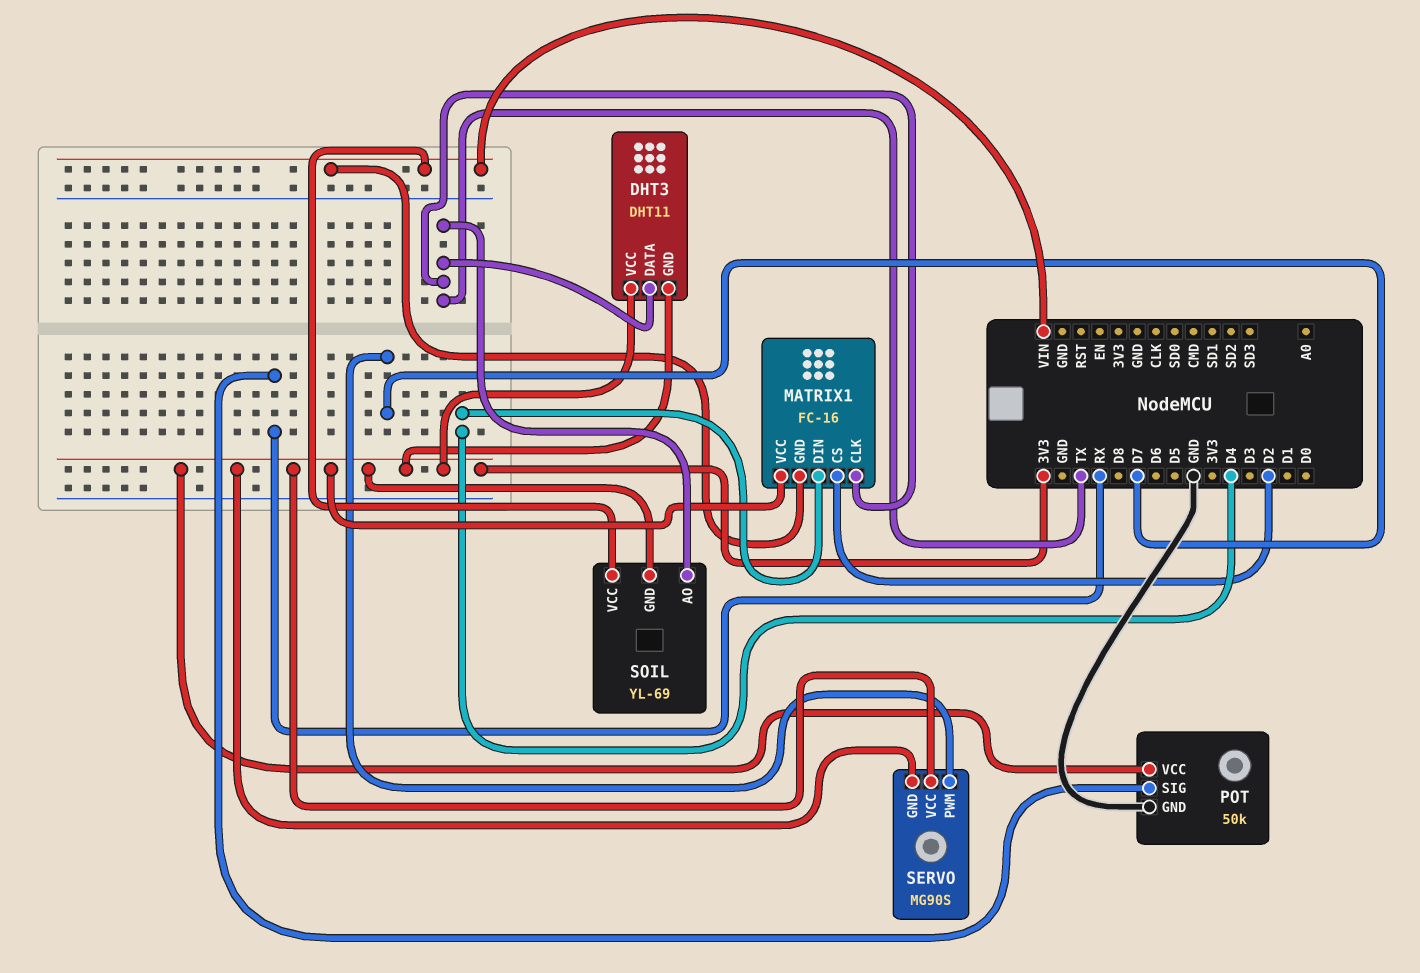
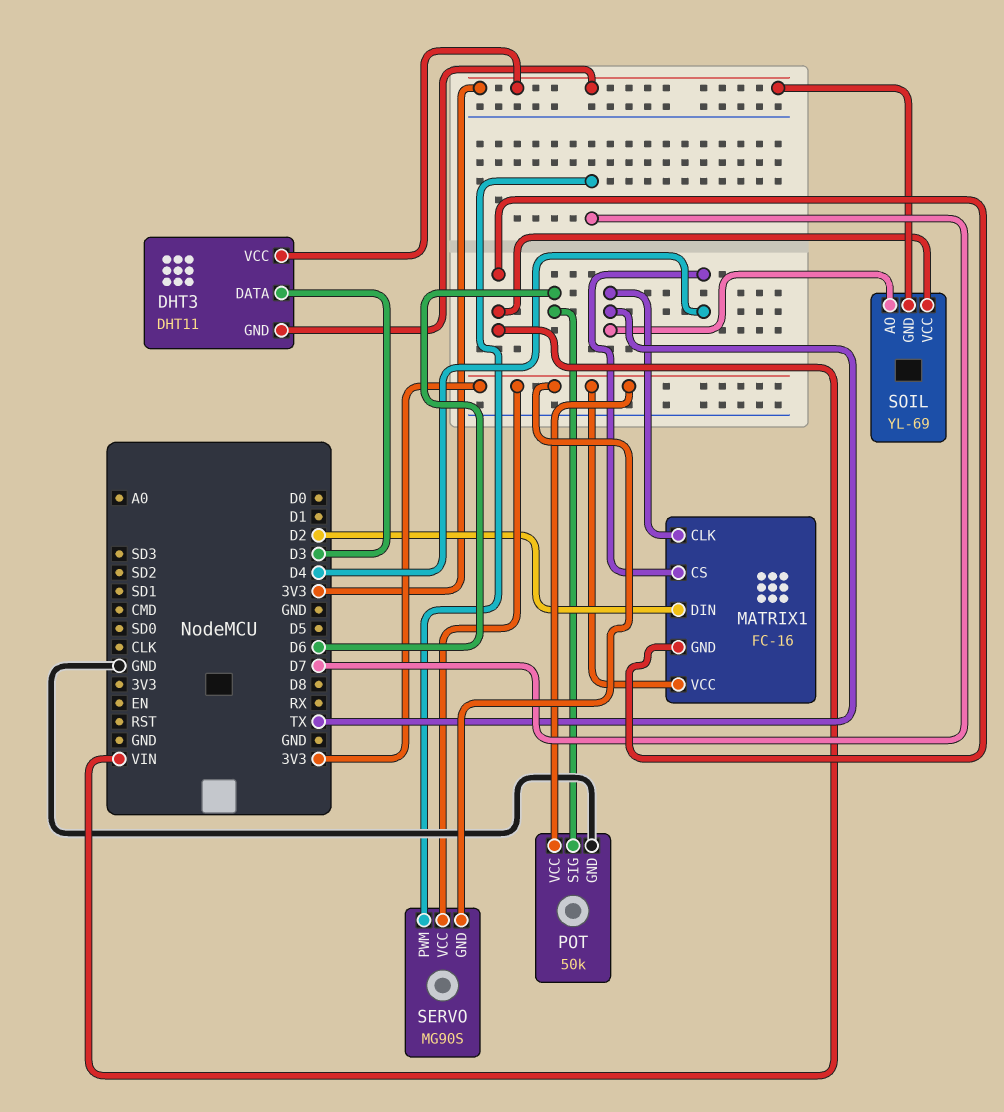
DHT3 pin DATA: TX -> D3
MATRIX1 pin CS: D2 -> D4
MATRIX1 pin DIN: D4 -> D2
POT pin SIG: RX -> D6

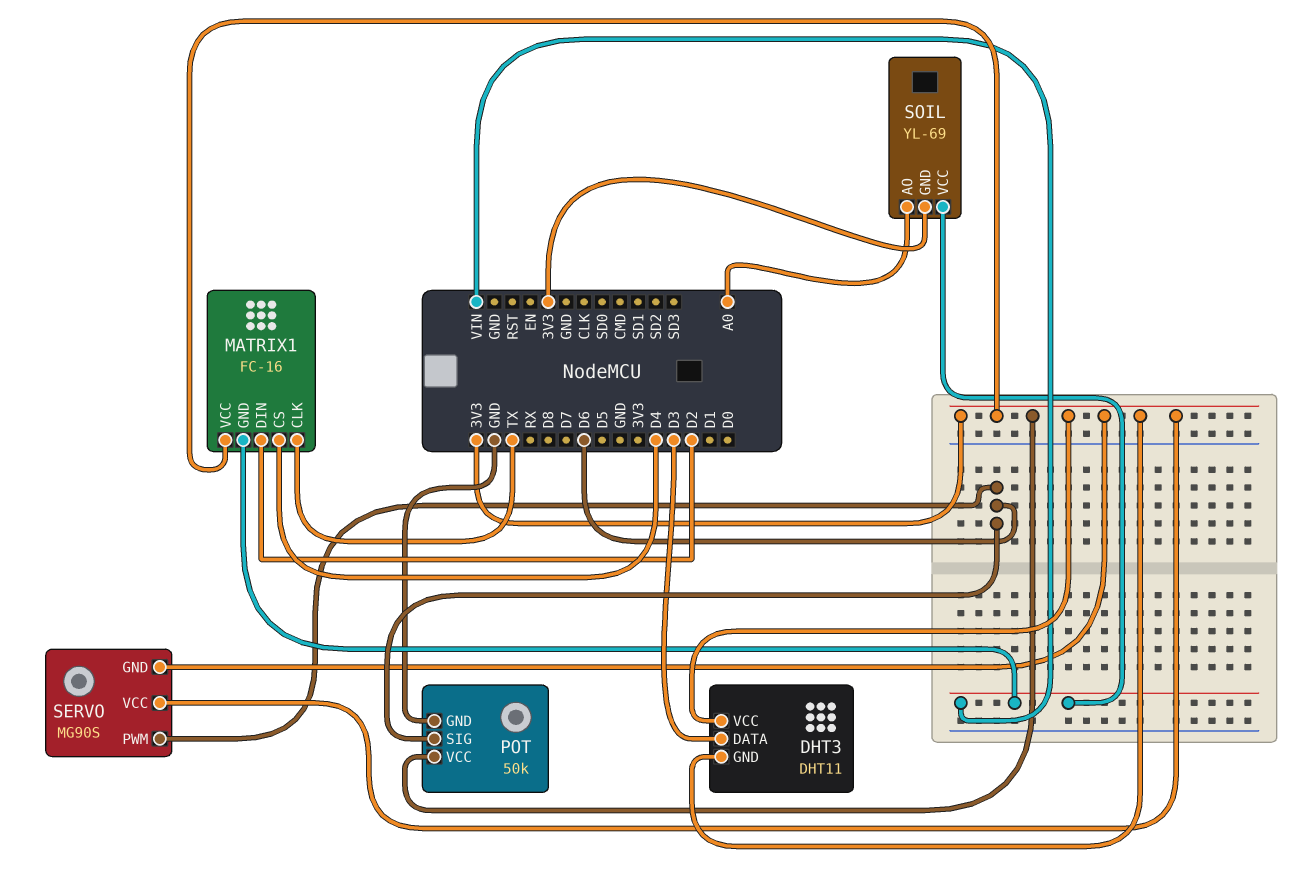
SERVO pin PWM: D7 -> D6
SOIL pin AO: TX -> A0

